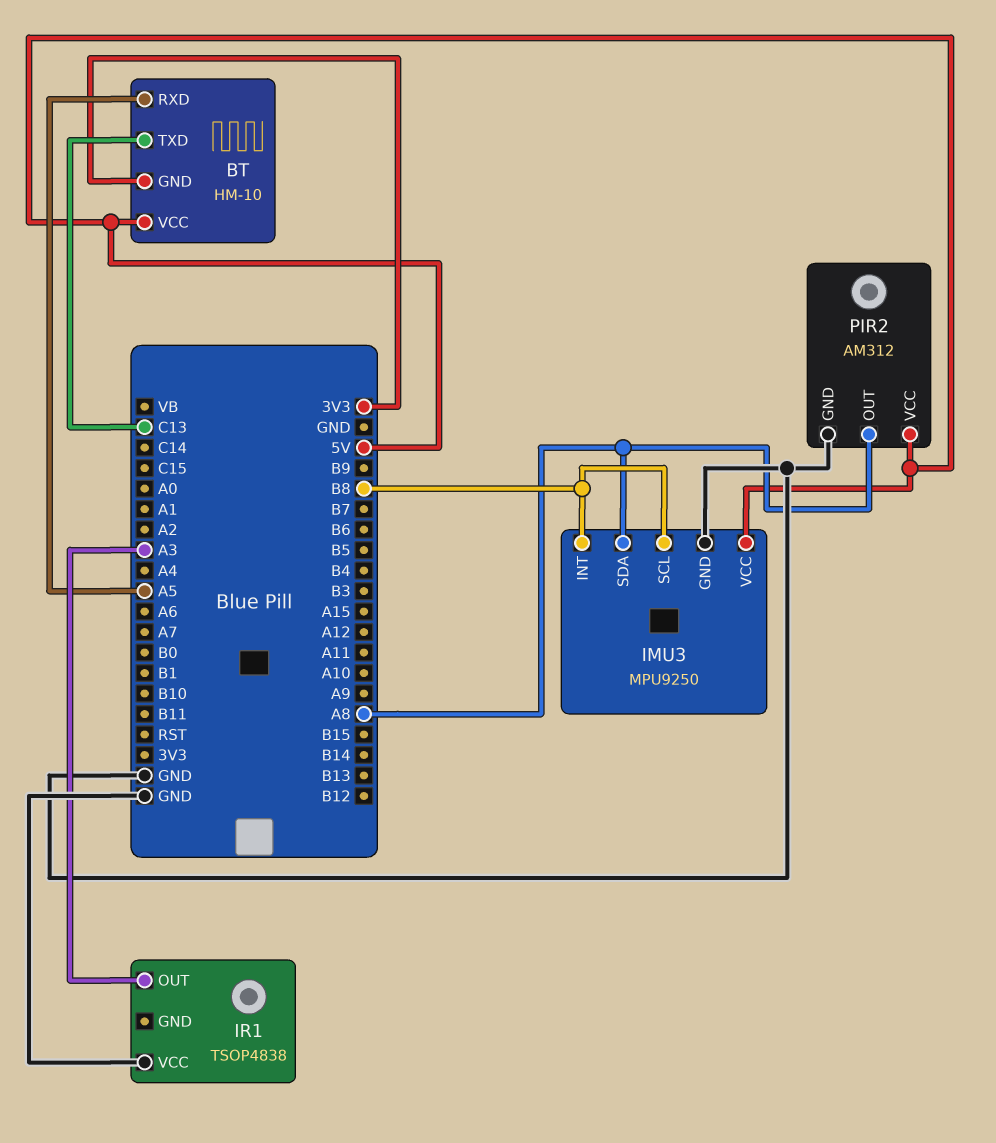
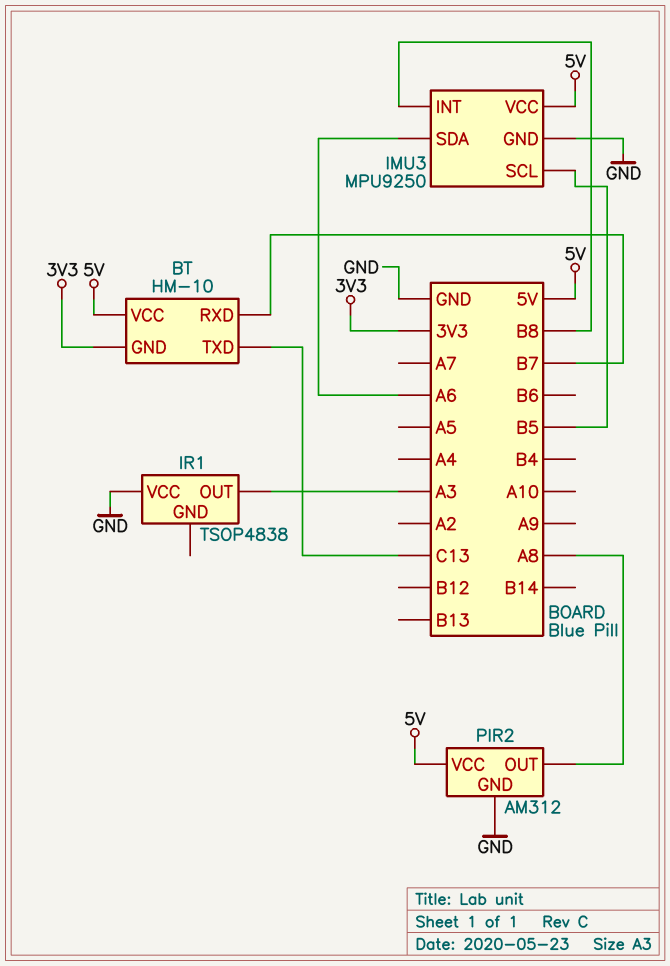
BT pin RXD: A5 -> B7
IMU3 pin SCL: B8 -> B5
IMU3 pin SDA: A8 -> A6

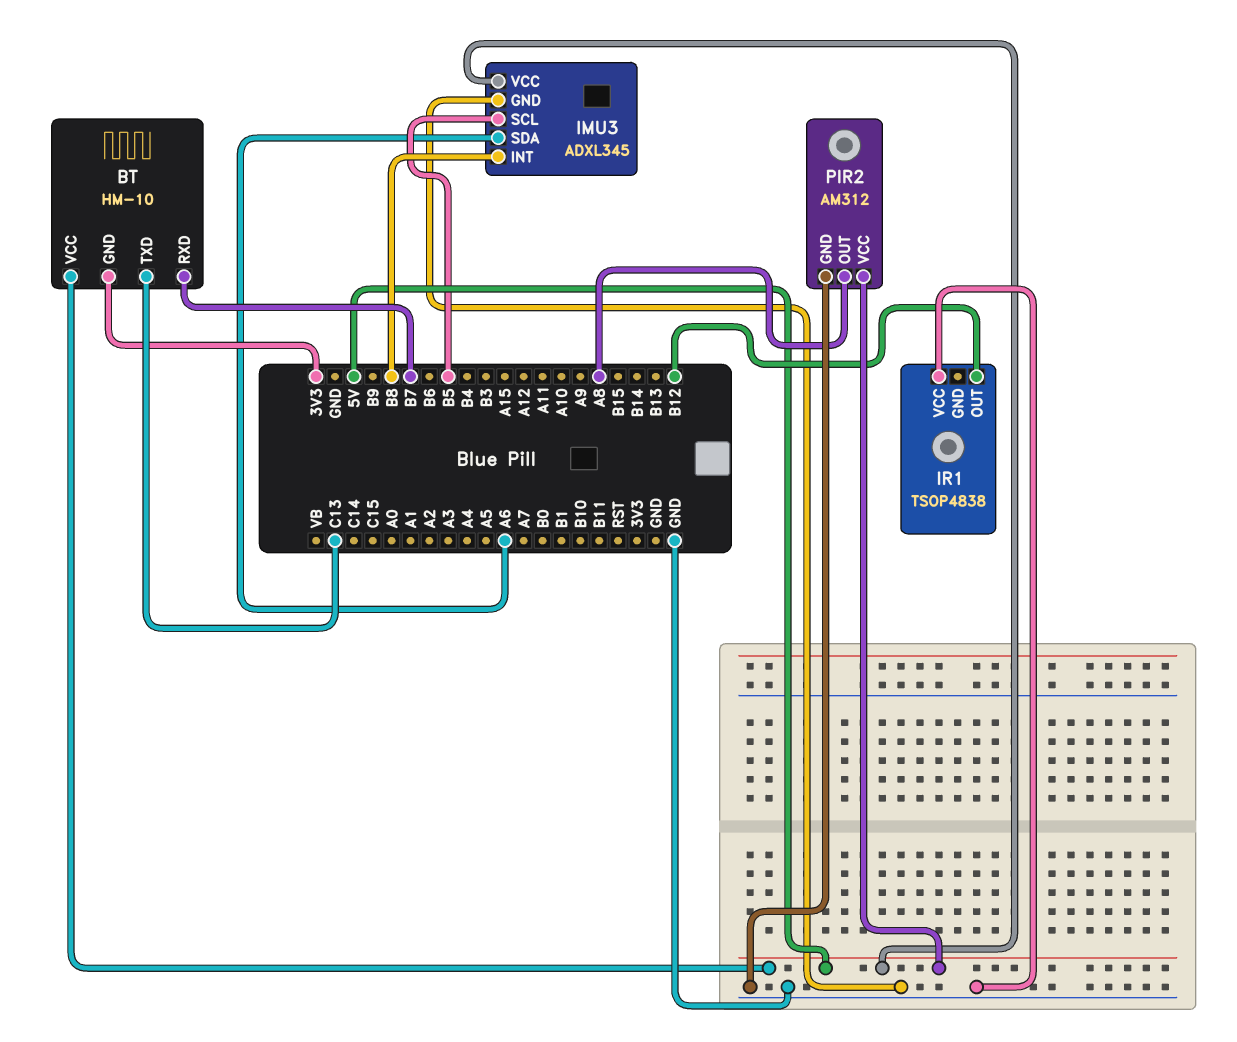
IMU3: MPU9250 -> ADXL345
IR1 pin OUT: A3 -> B12

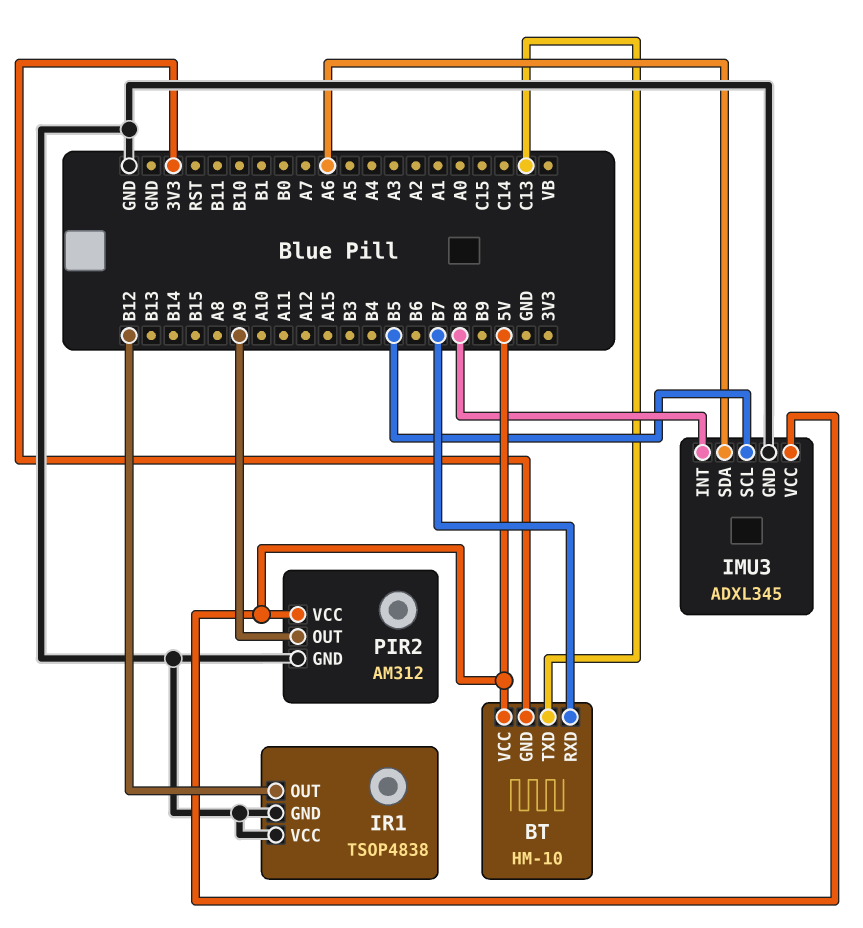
IR1 pin GND: none -> GND
PIR2 pin OUT: A8 -> A9

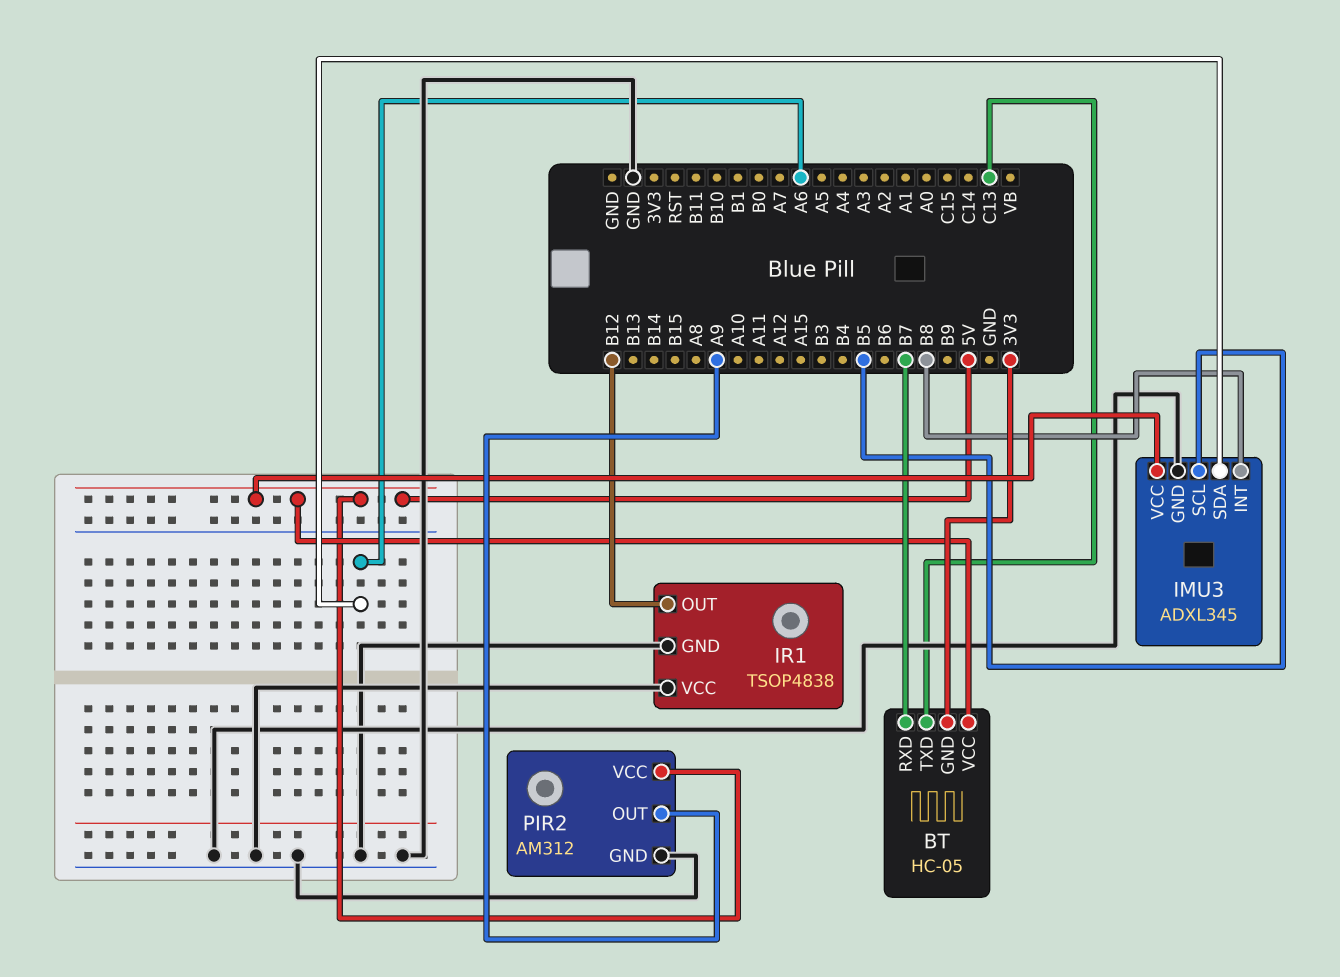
BT: HM-10 -> HC-05

